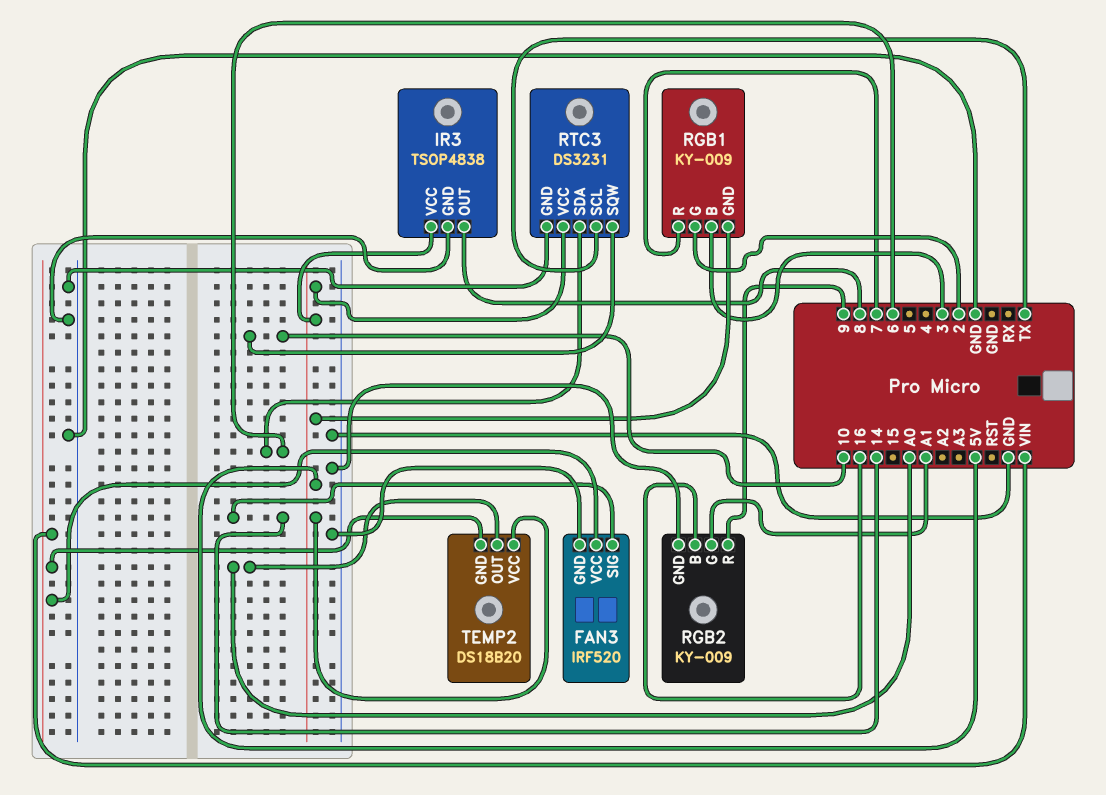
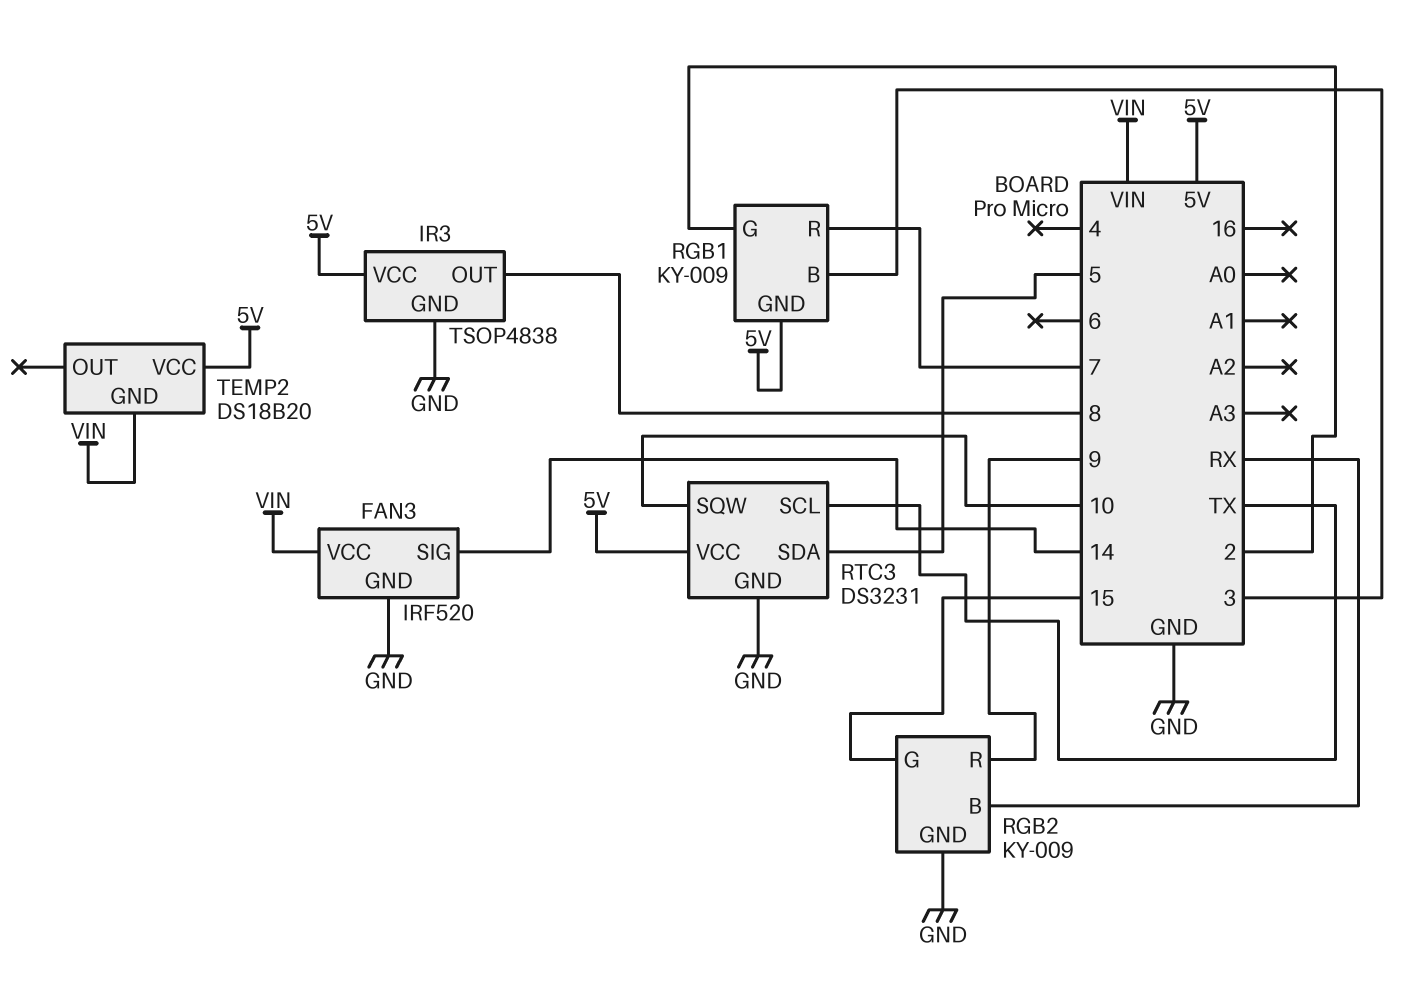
RGB2 pin B: 16 -> RX
RGB2 pin G: A1 -> 15
RTC3 pin SDA: 6 -> 5
TEMP2 pin OUT: A0 -> none

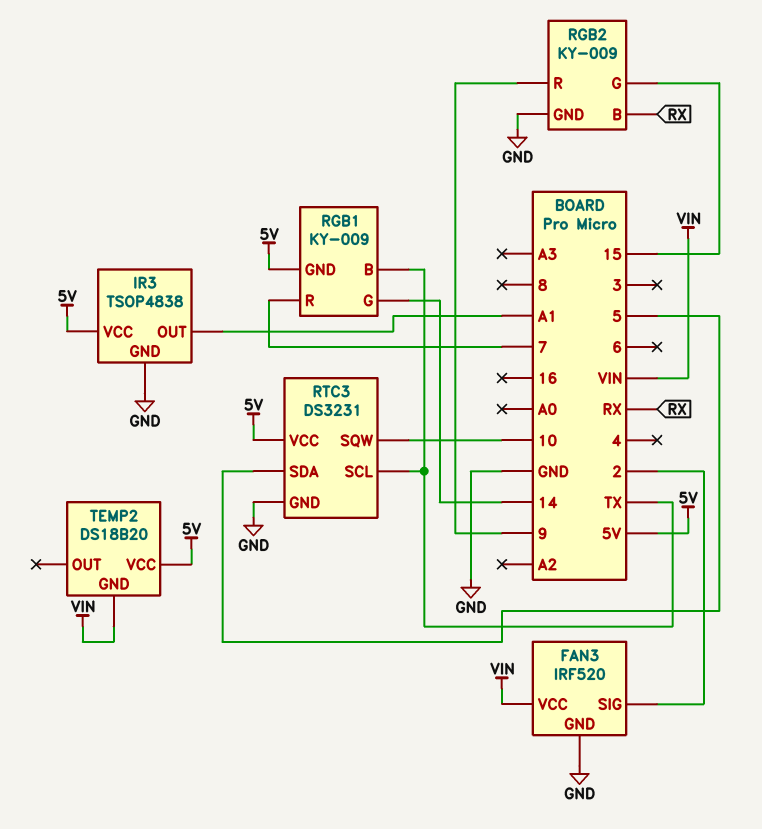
FAN3 pin SIG: 14 -> 2
IR3 pin OUT: 8 -> A1
RGB1 pin B: 3 -> TX
RGB1 pin G: 2 -> 14

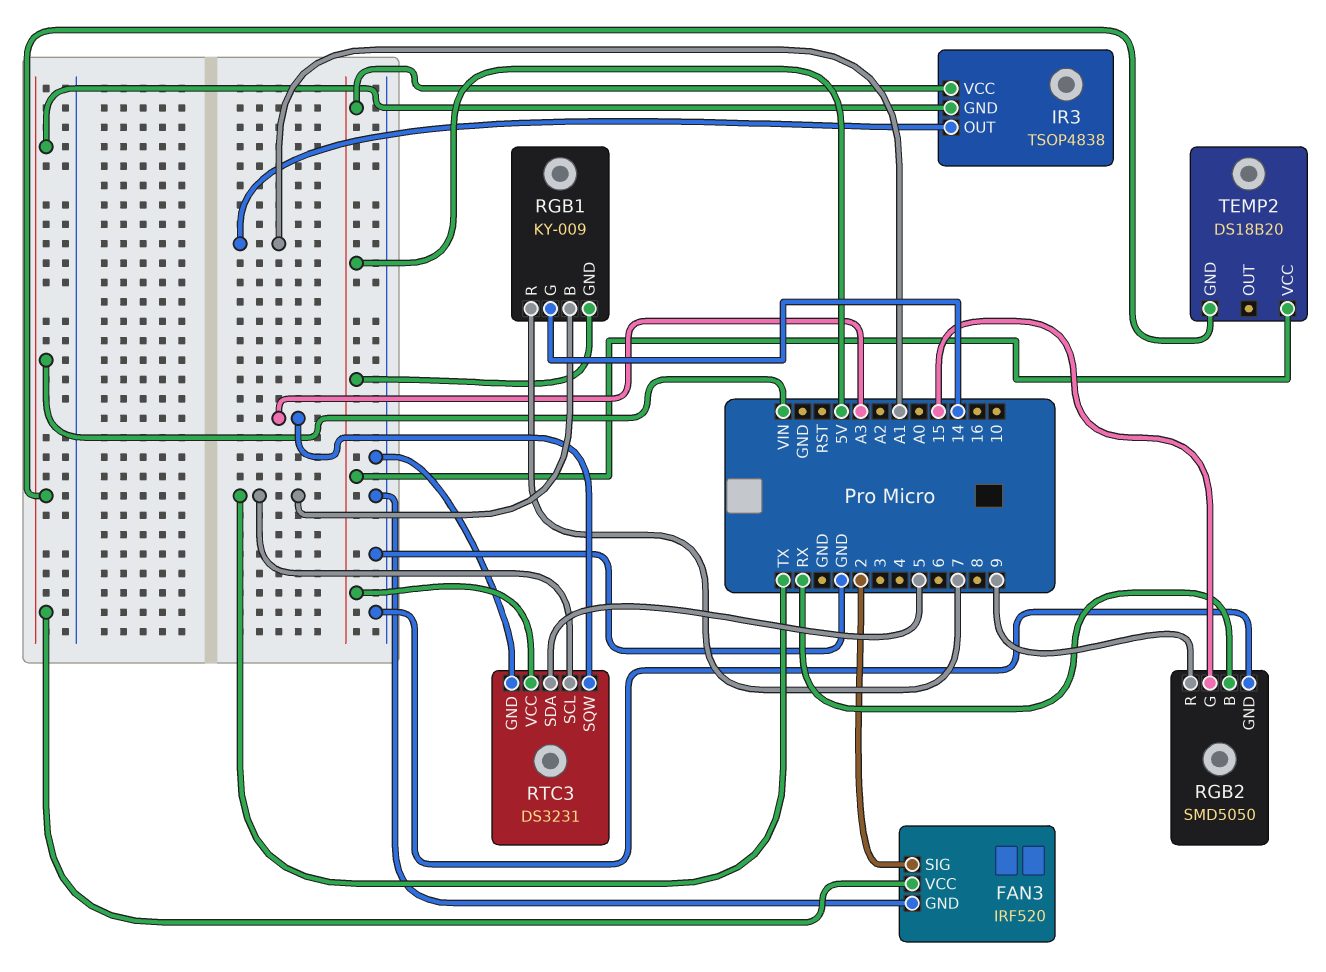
IR3 pin GND: GND -> VIN
RGB2: KY-009 -> SMD5050
RTC3 pin SQW: 10 -> A3

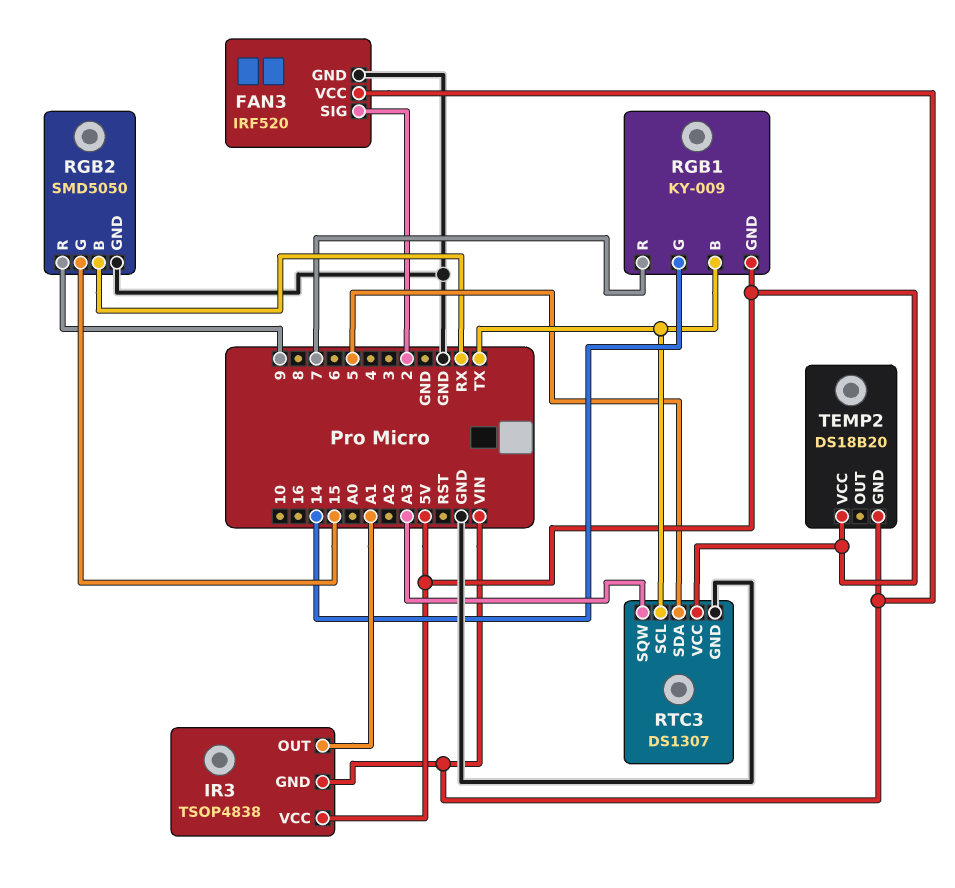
RTC3: DS3231 -> DS1307

